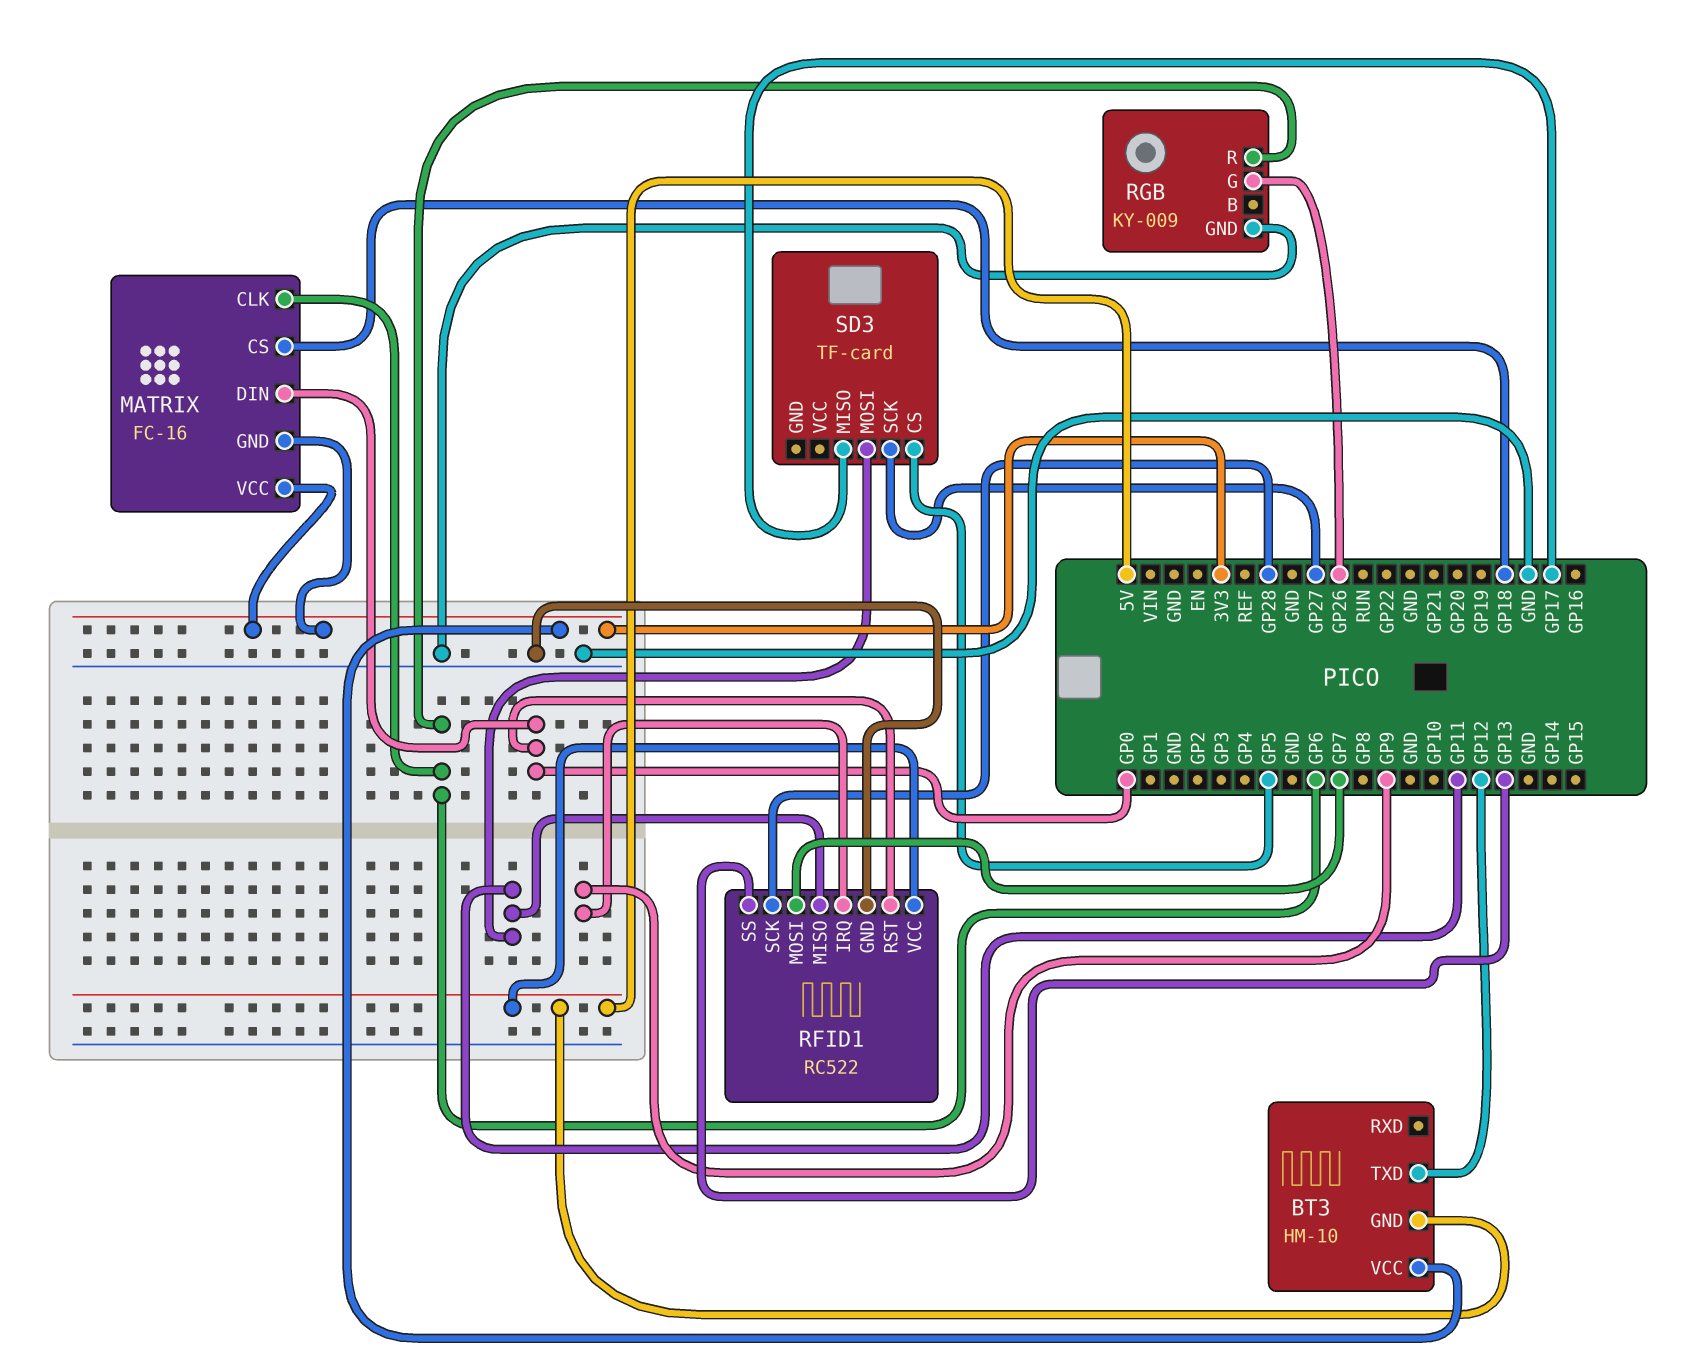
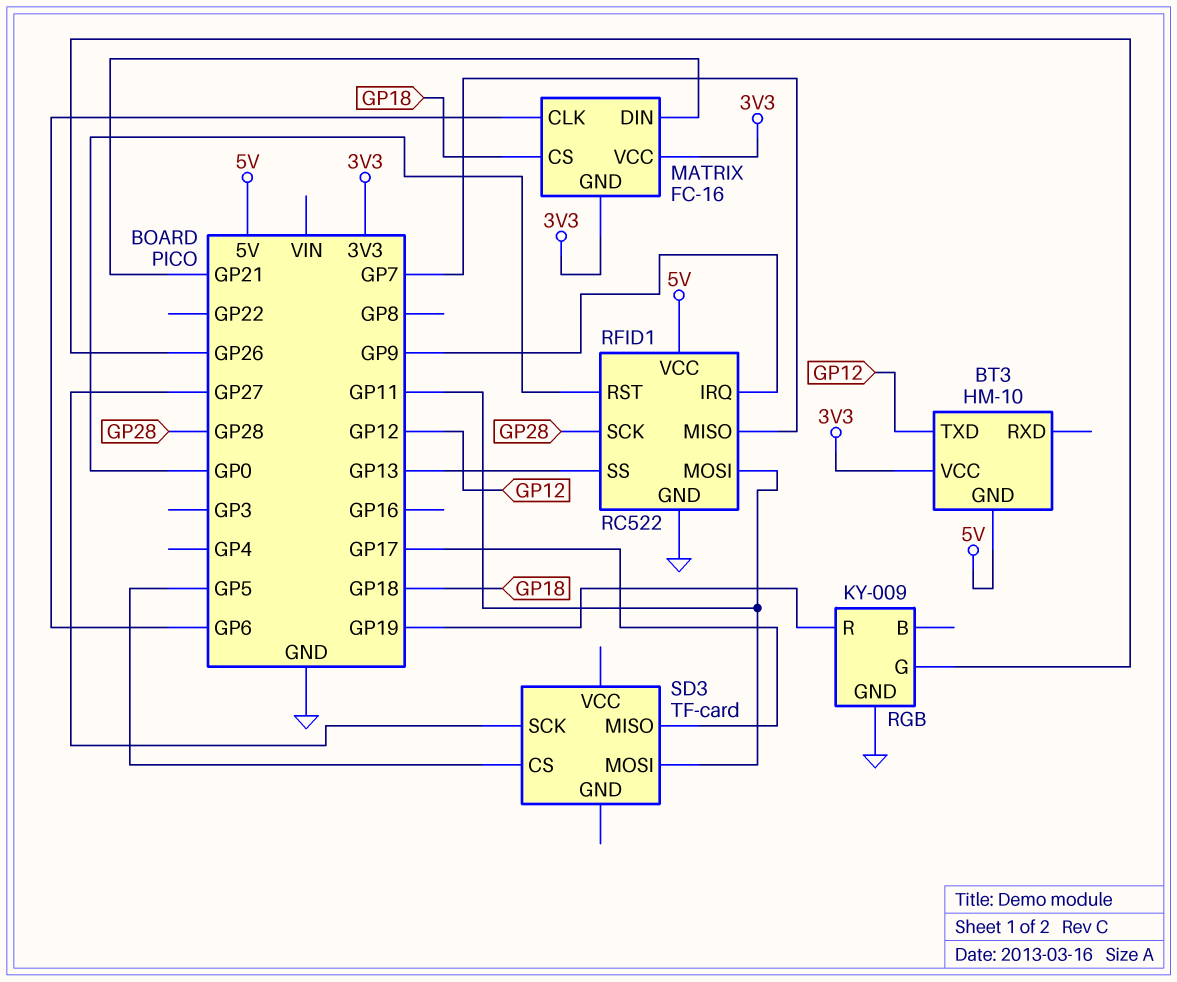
MATRIX pin DIN: GP0 -> GP21
RFID1 pin MISO: GP11 -> GP7
RFID1 pin MOSI: GP7 -> GP11
RGB pin R: GP6 -> GP19

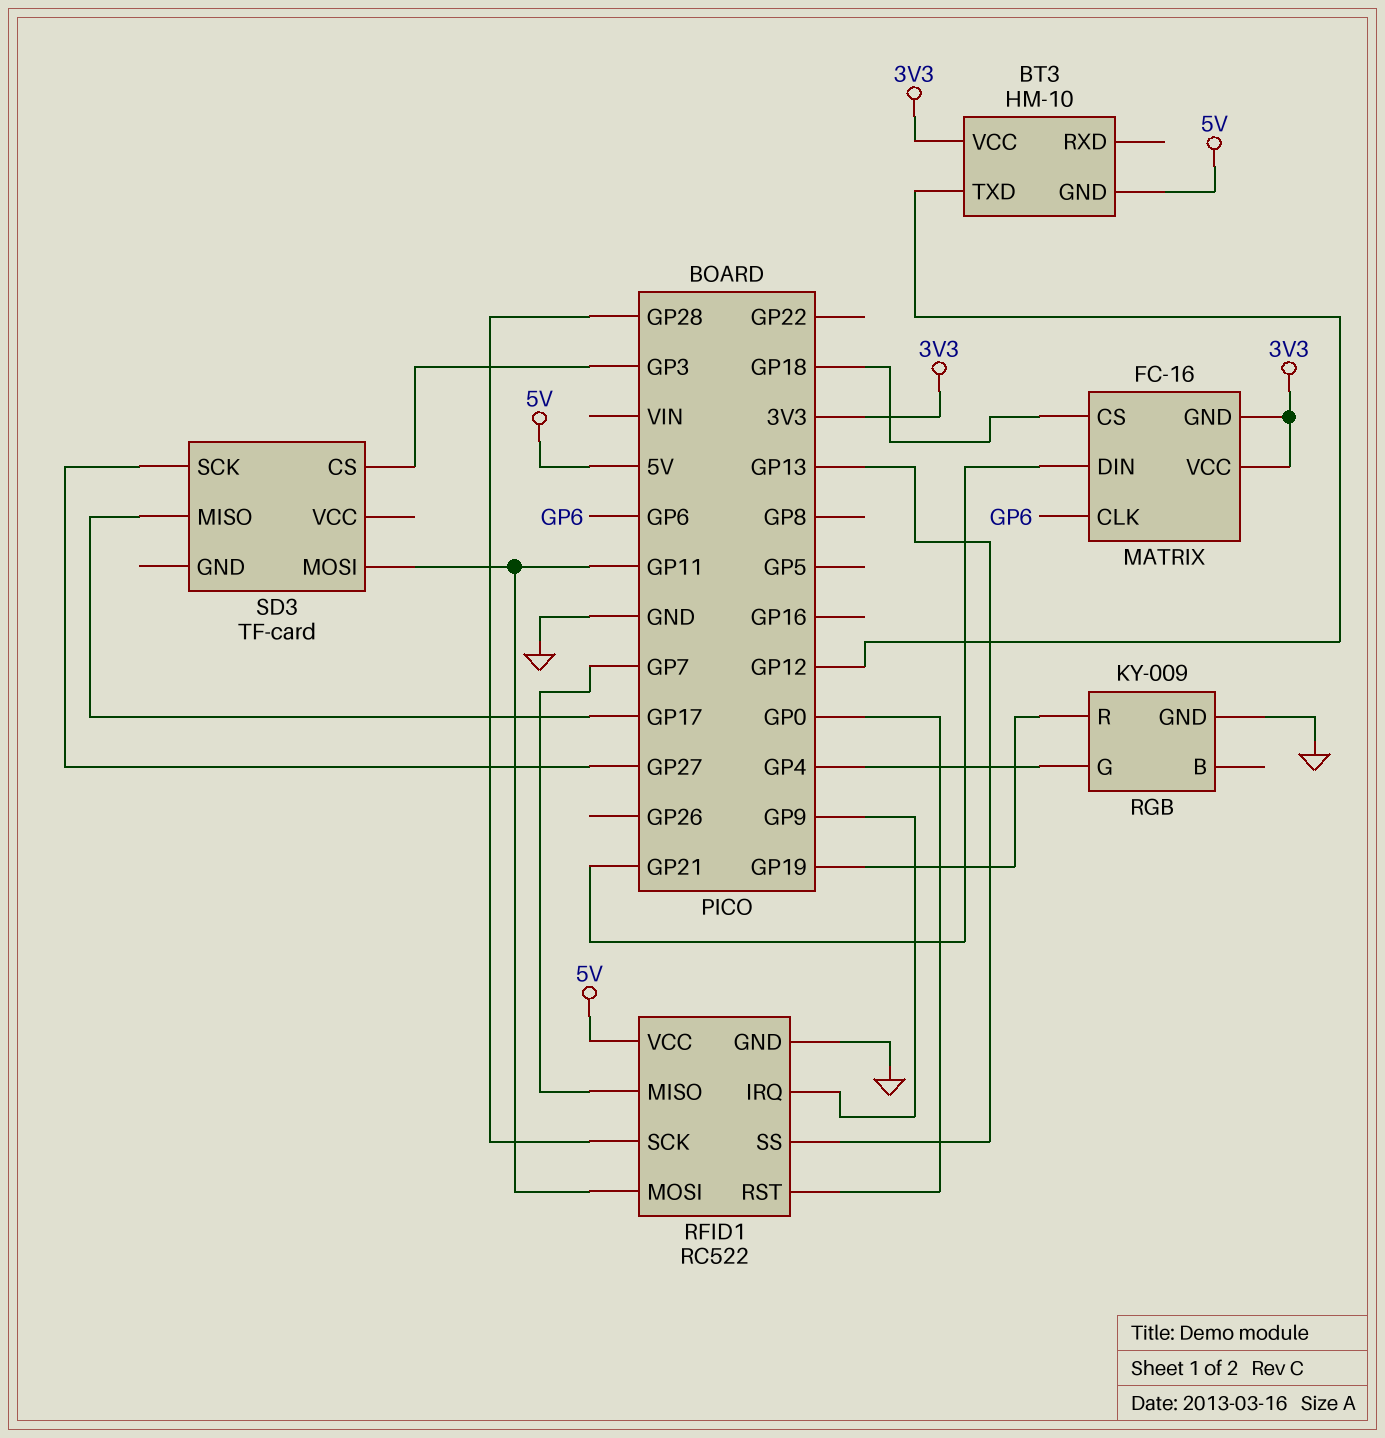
RGB pin G: GP26 -> GP4
SD3 pin CS: GP5 -> GP3

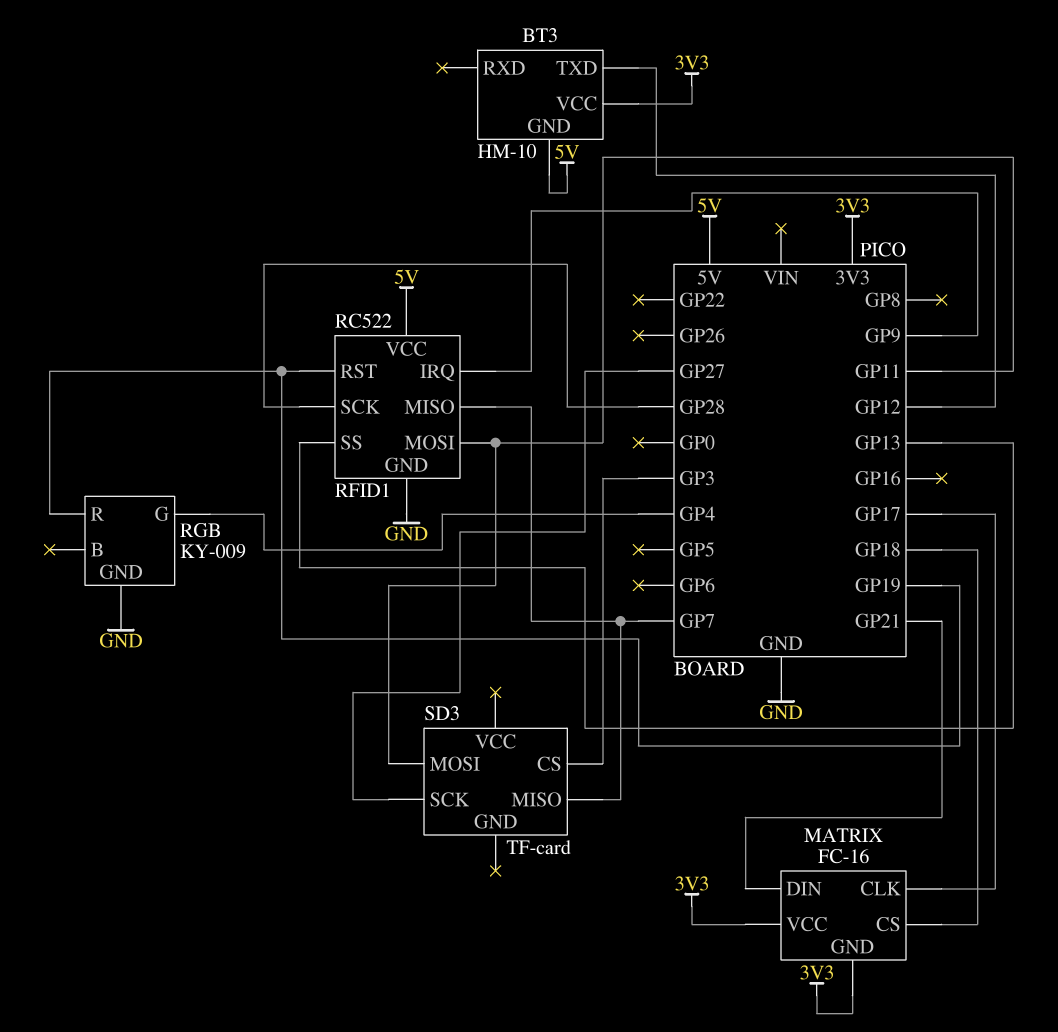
MATRIX pin CLK: GP6 -> GP17
RFID1 pin RST: GP0 -> GP19
SD3 pin MISO: GP17 -> GP7

